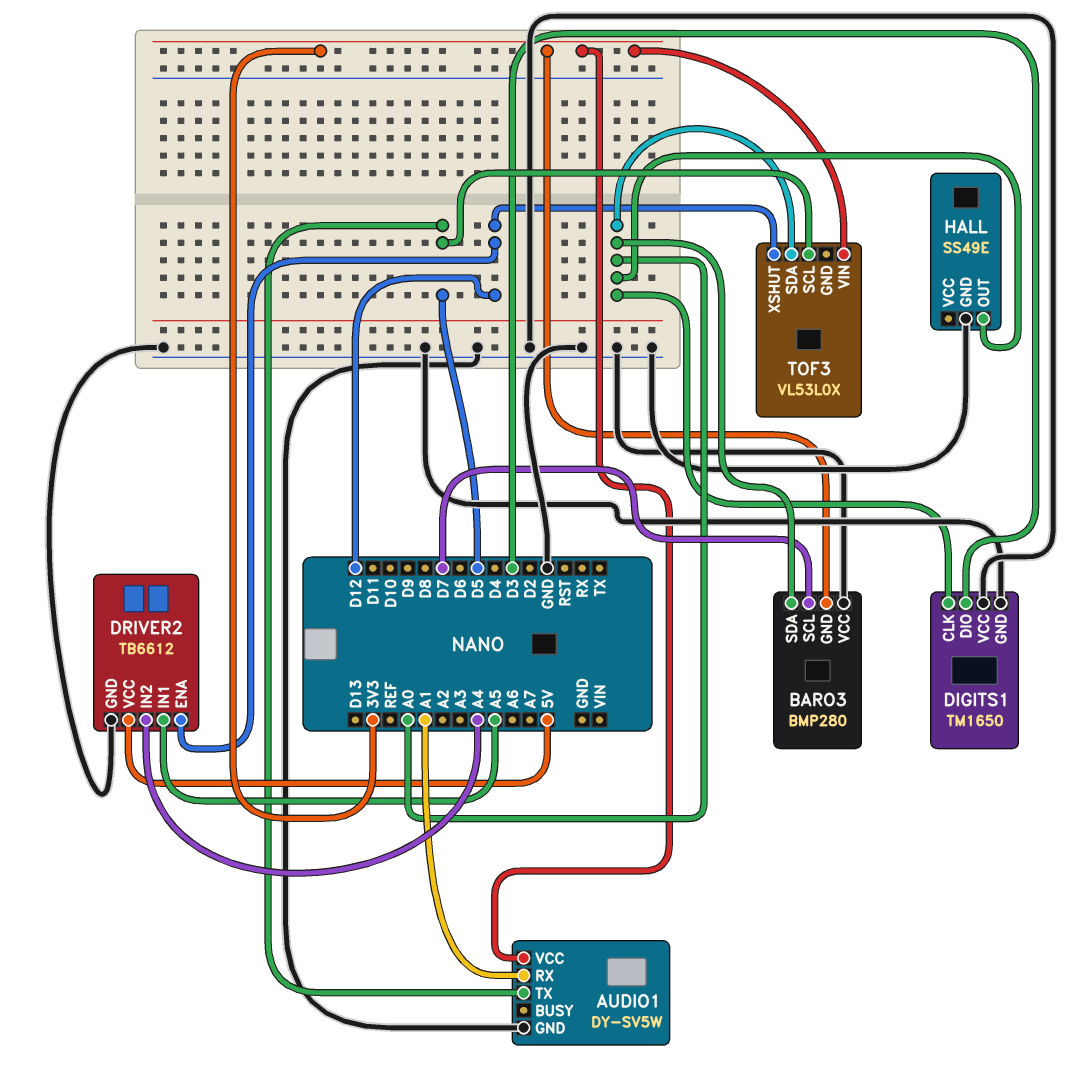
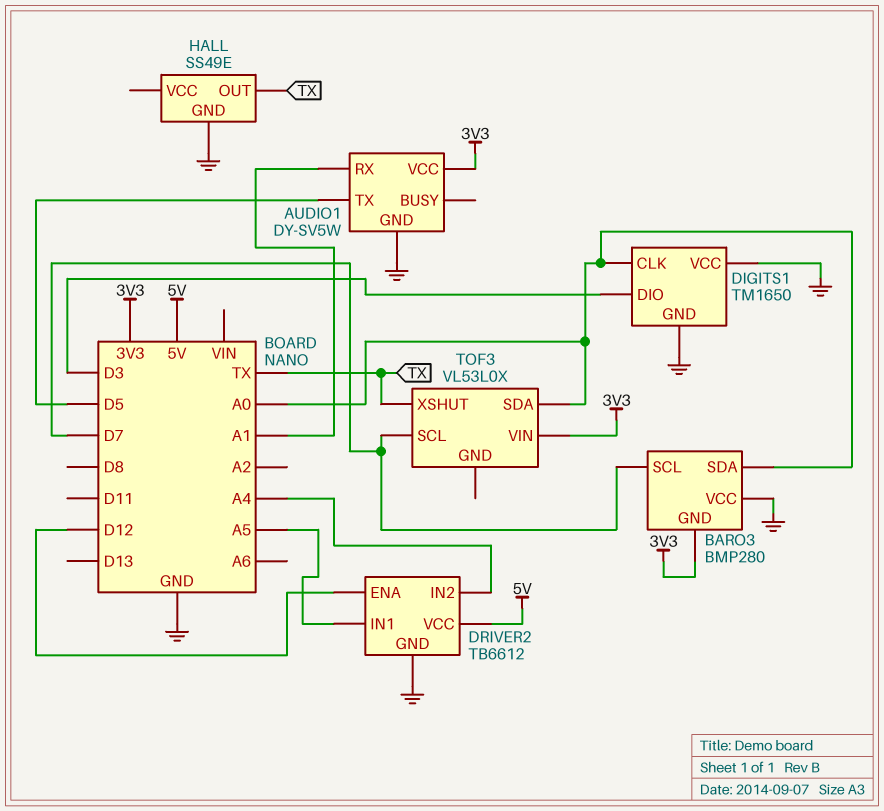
HALL pin OUT: A0 -> TX
TOF3 pin SCL: D5 -> D7
TOF3 pin XSHUT: D12 -> TX

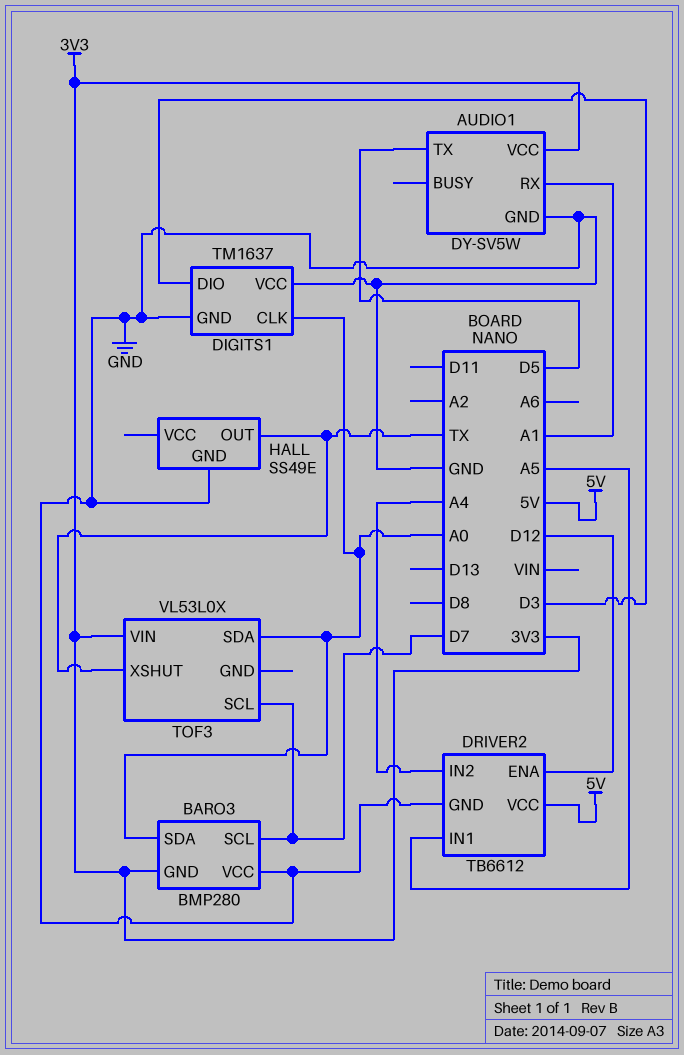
DIGITS1: TM1650 -> TM1637

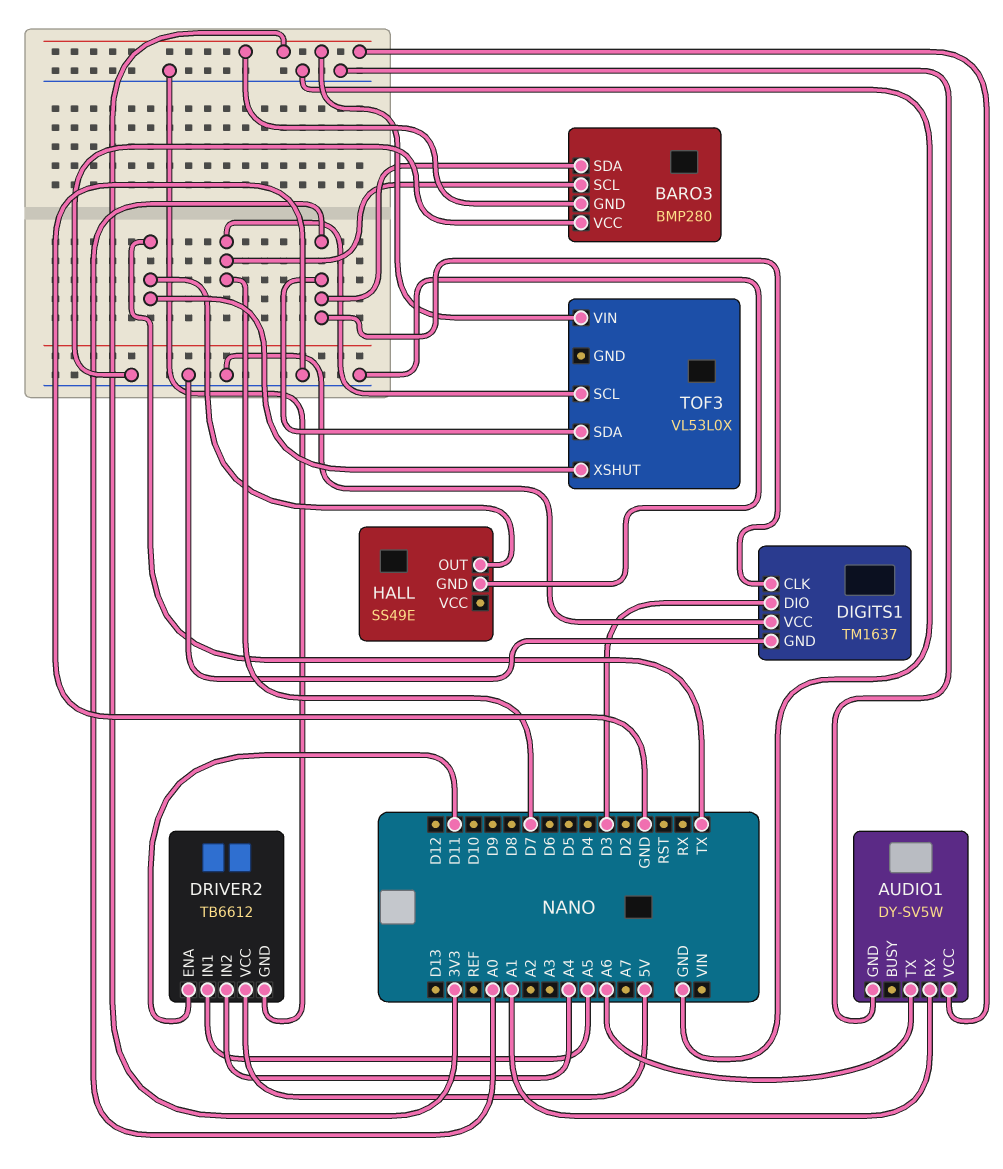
AUDIO1 pin TX: D5 -> A6
DRIVER2 pin ENA: D12 -> D11

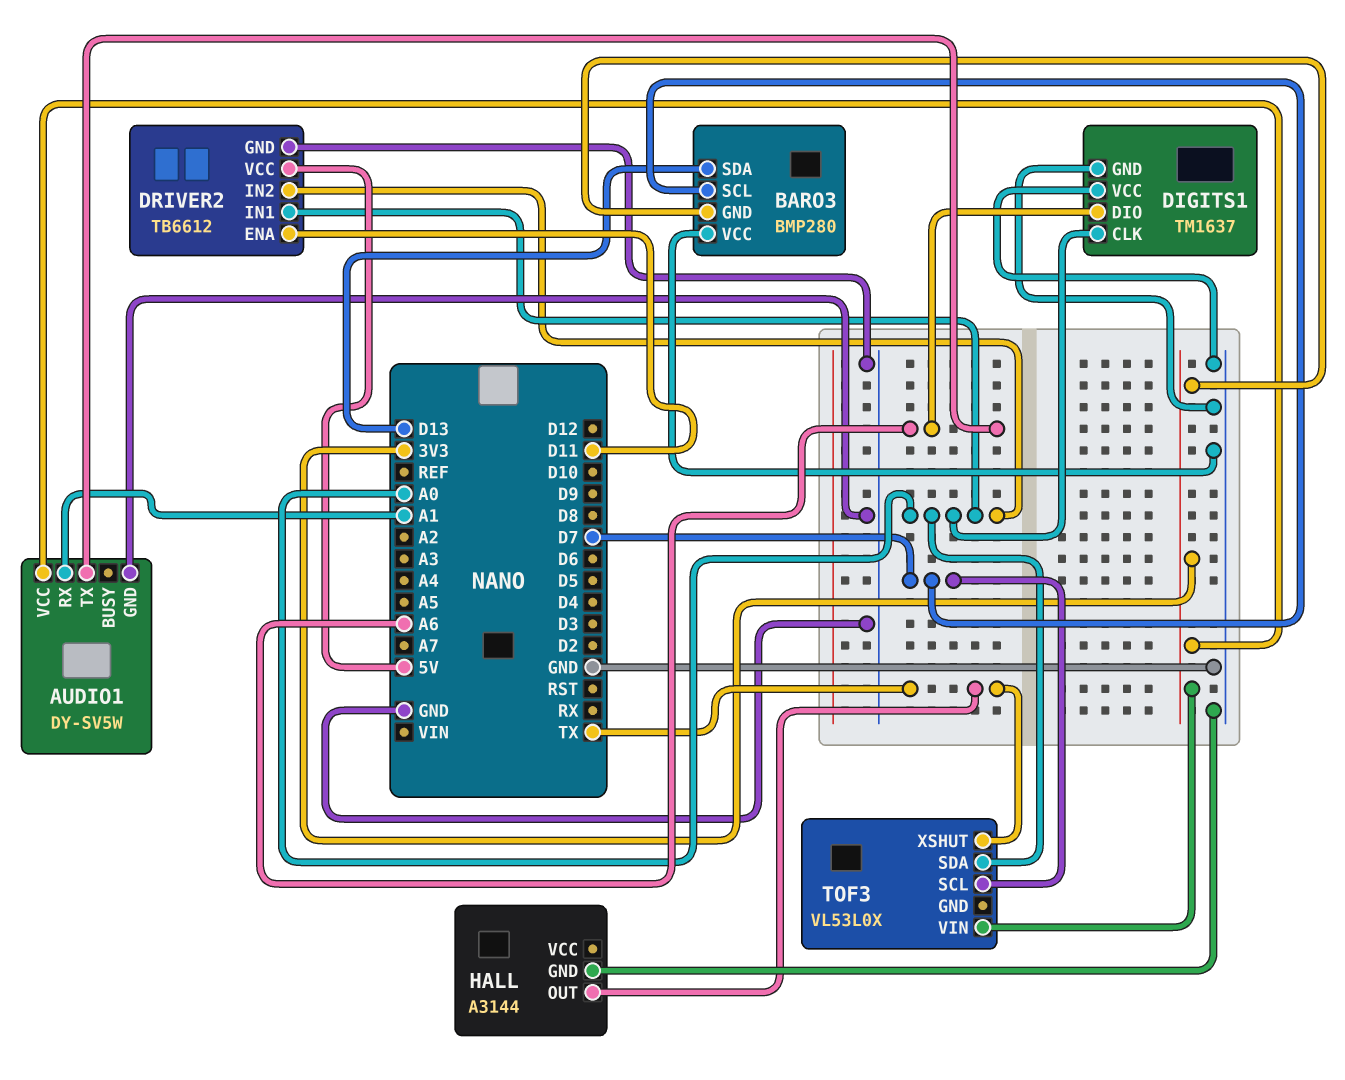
BARO3 pin SDA: A0 -> D13
DIGITS1 pin DIO: D3 -> A6
DRIVER2 pin IN1: A5 -> A0
DRIVER2 pin IN2: A4 -> A0
HALL: SS49E -> A3144

